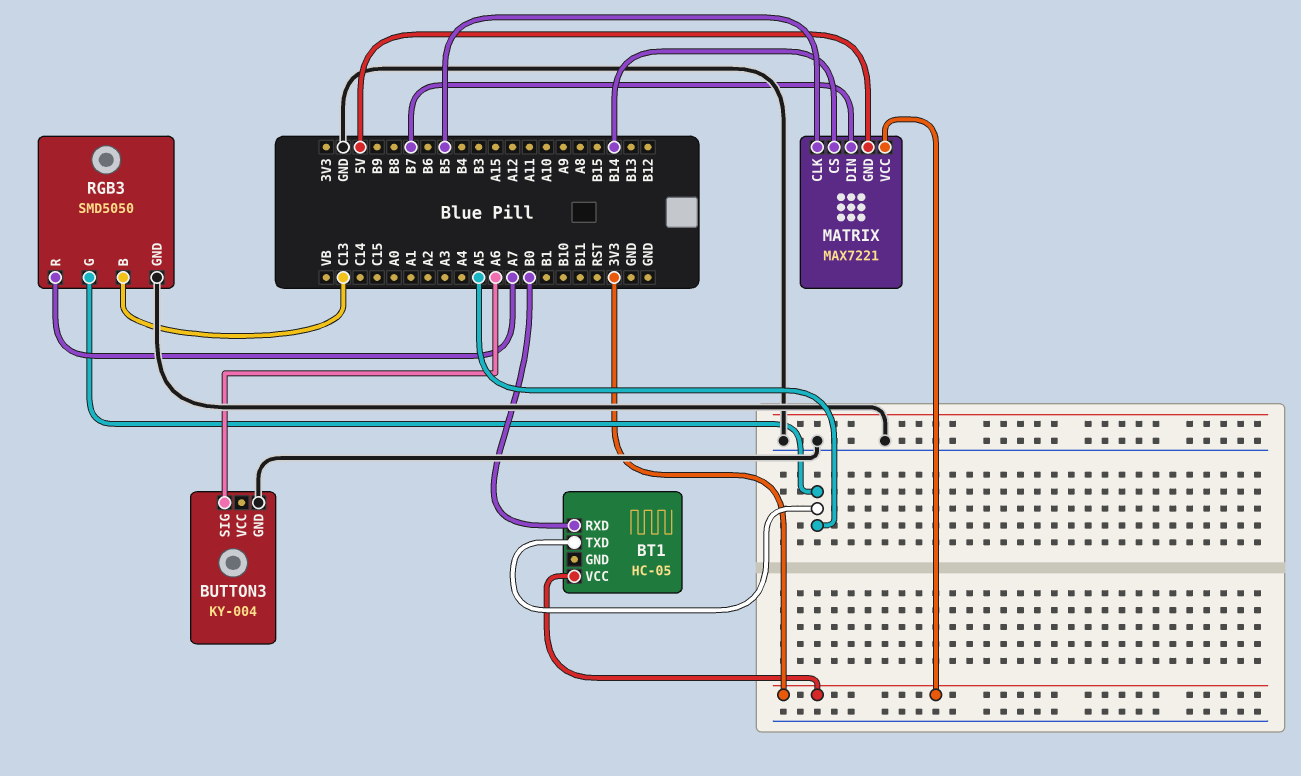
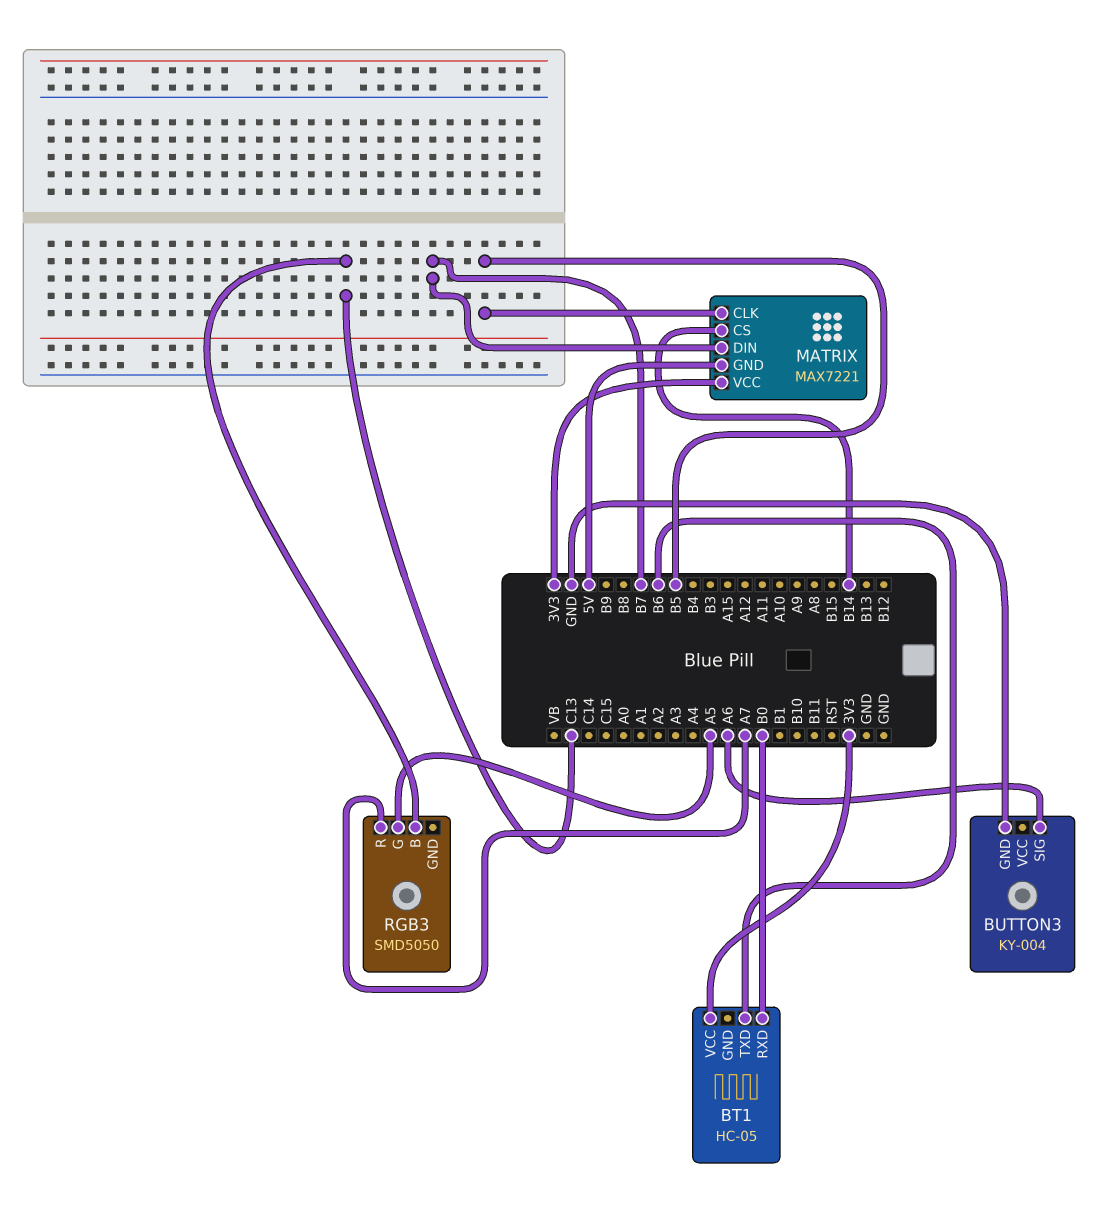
BT1 pin TXD: A5 -> B6
RGB3 pin GND: GND -> none

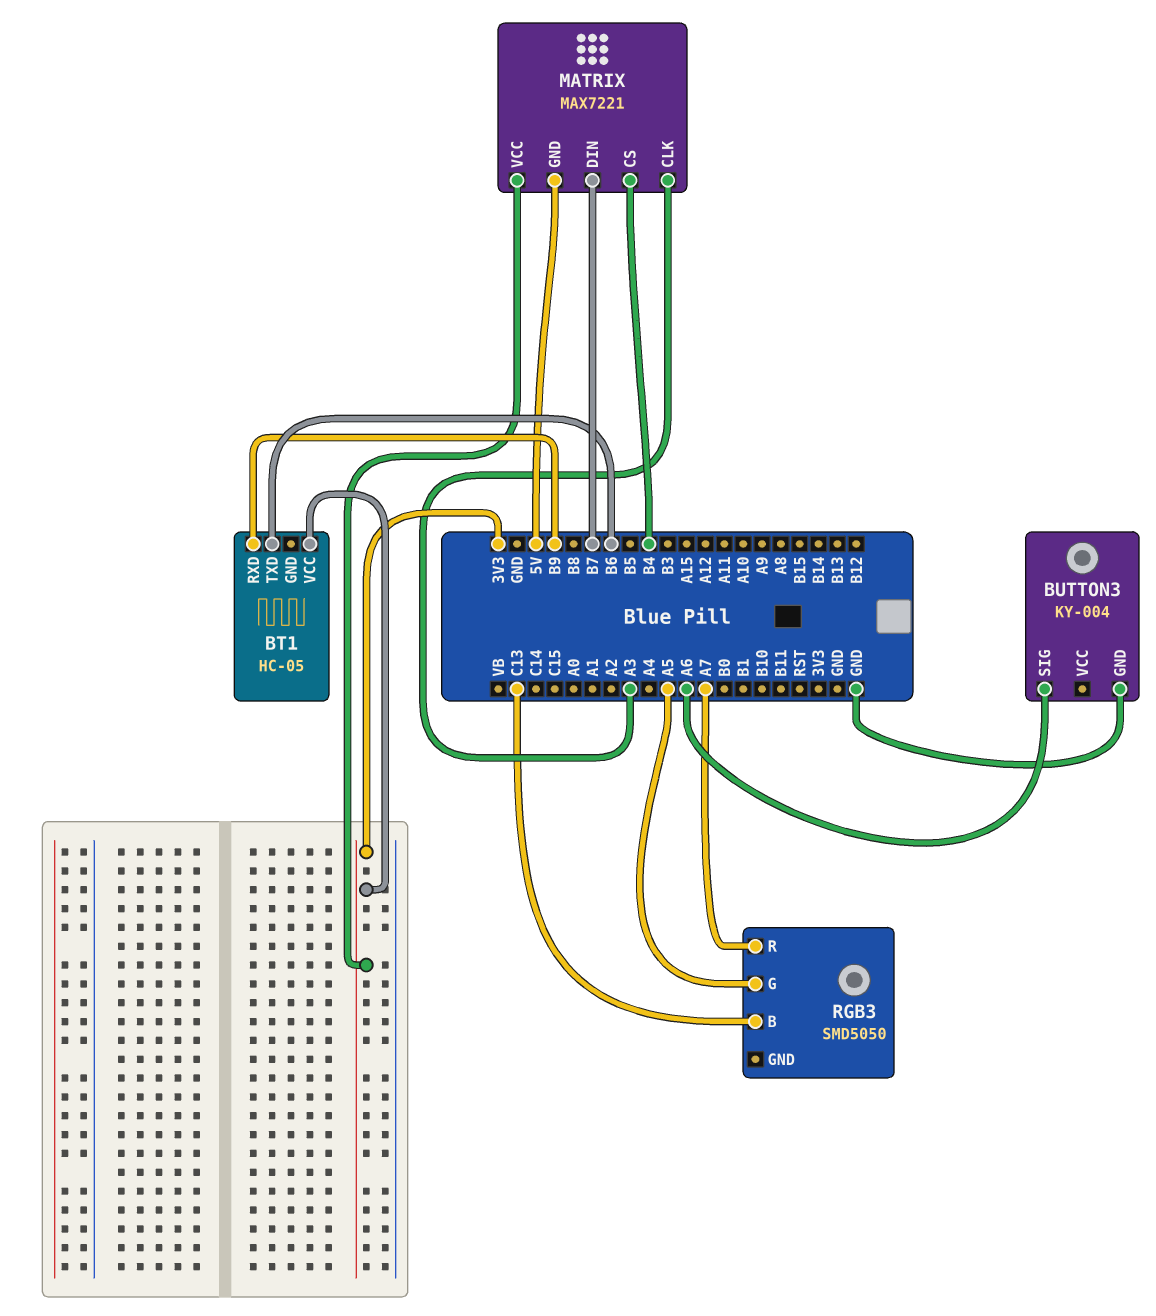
BT1 pin RXD: B0 -> B9
MATRIX pin CLK: B5 -> A3
MATRIX pin CS: B14 -> B4

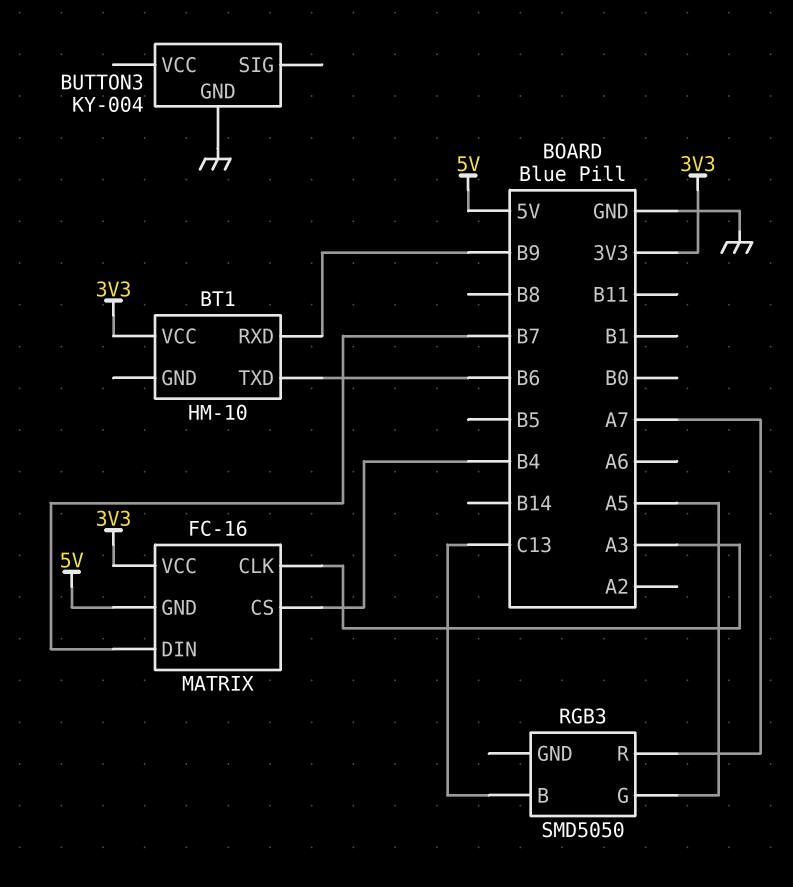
BT1: HC-05 -> HM-10
BUTTON3 pin SIG: A6 -> none
MATRIX: MAX7221 -> FC-16

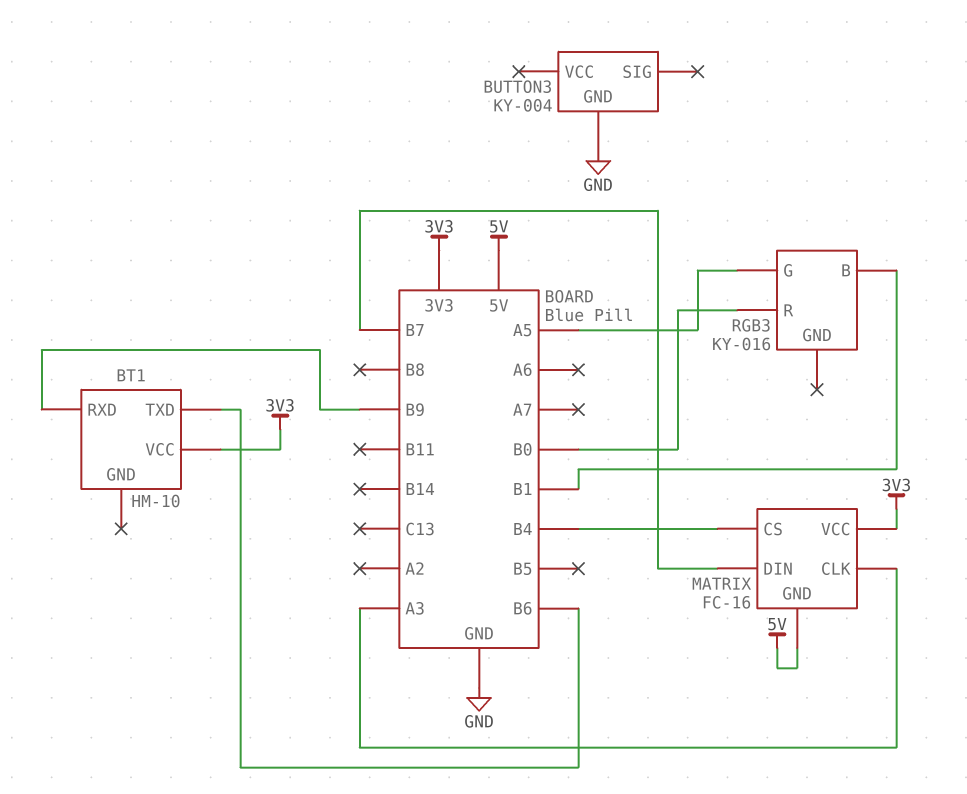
RGB3: SMD5050 -> KY-016
RGB3 pin B: C13 -> B1
RGB3 pin R: A7 -> B0

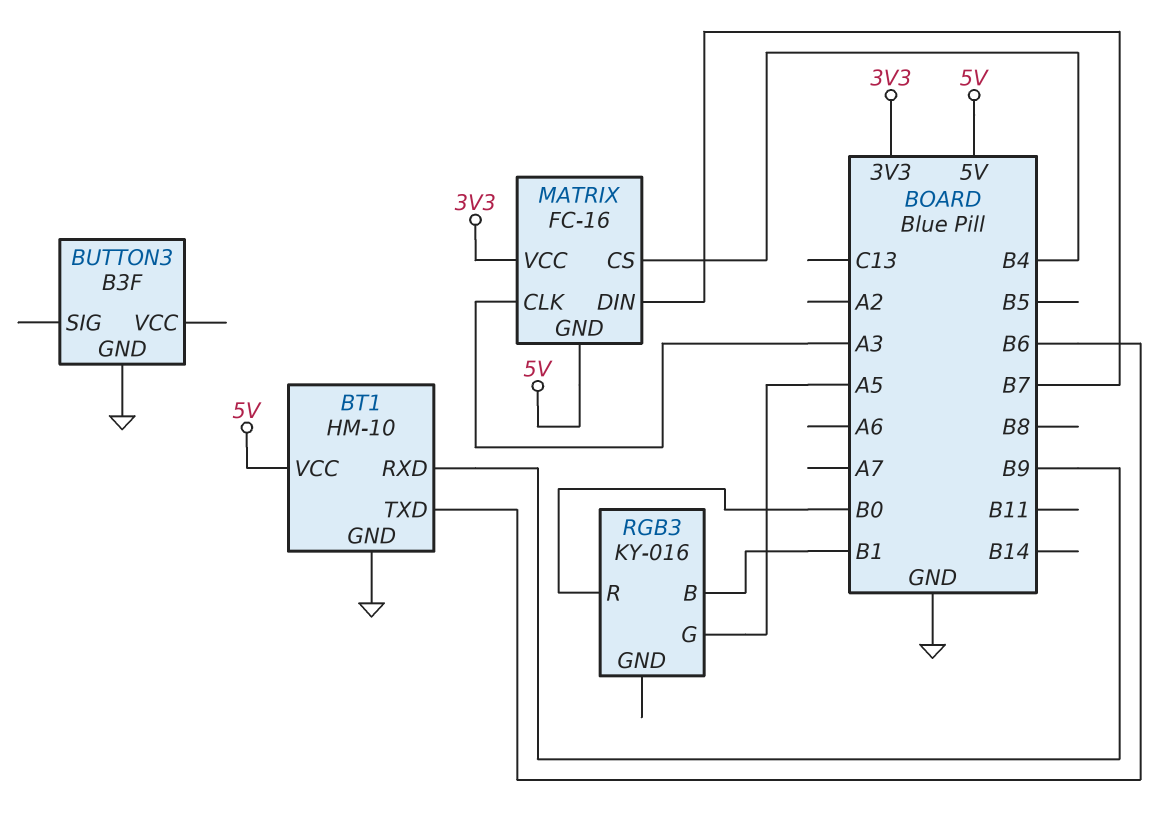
BT1 pin GND: none -> GND
BT1 pin VCC: 3V3 -> 5V
BUTTON3: KY-004 -> B3F

